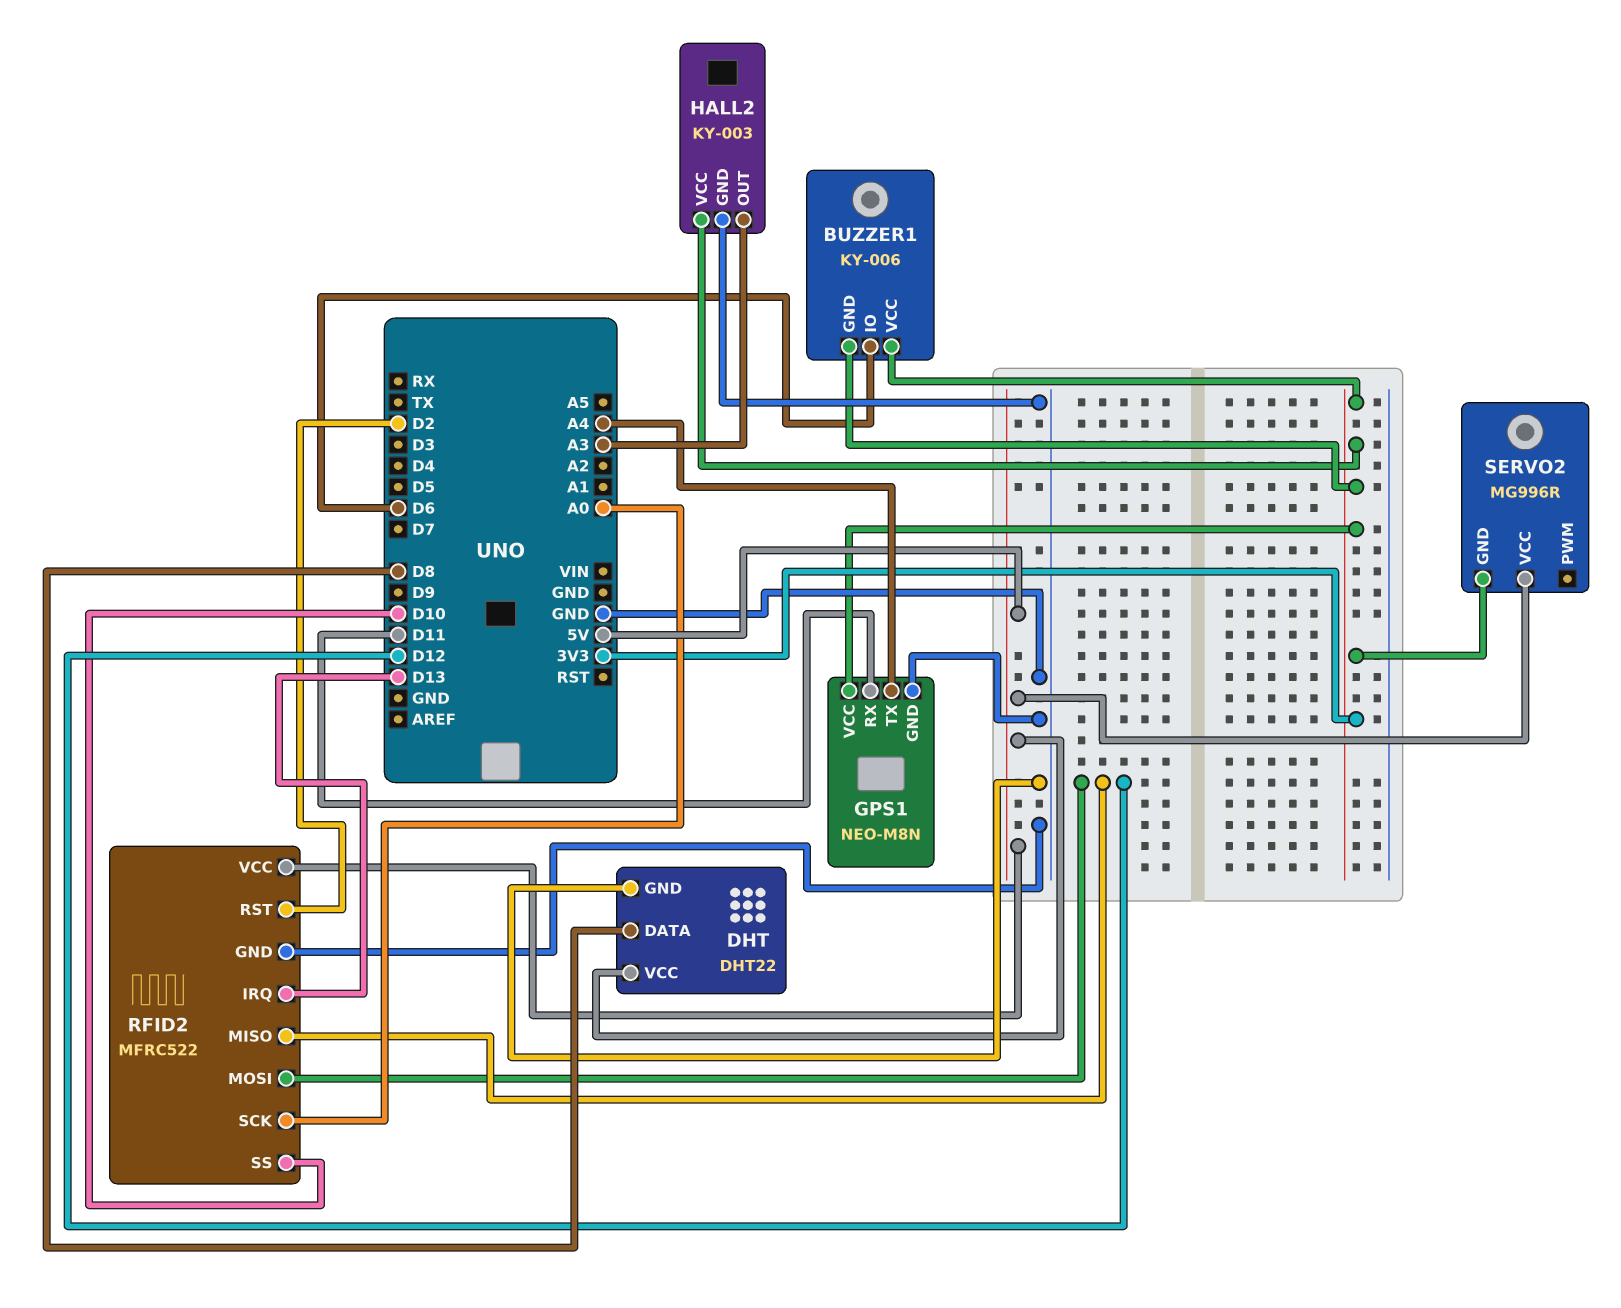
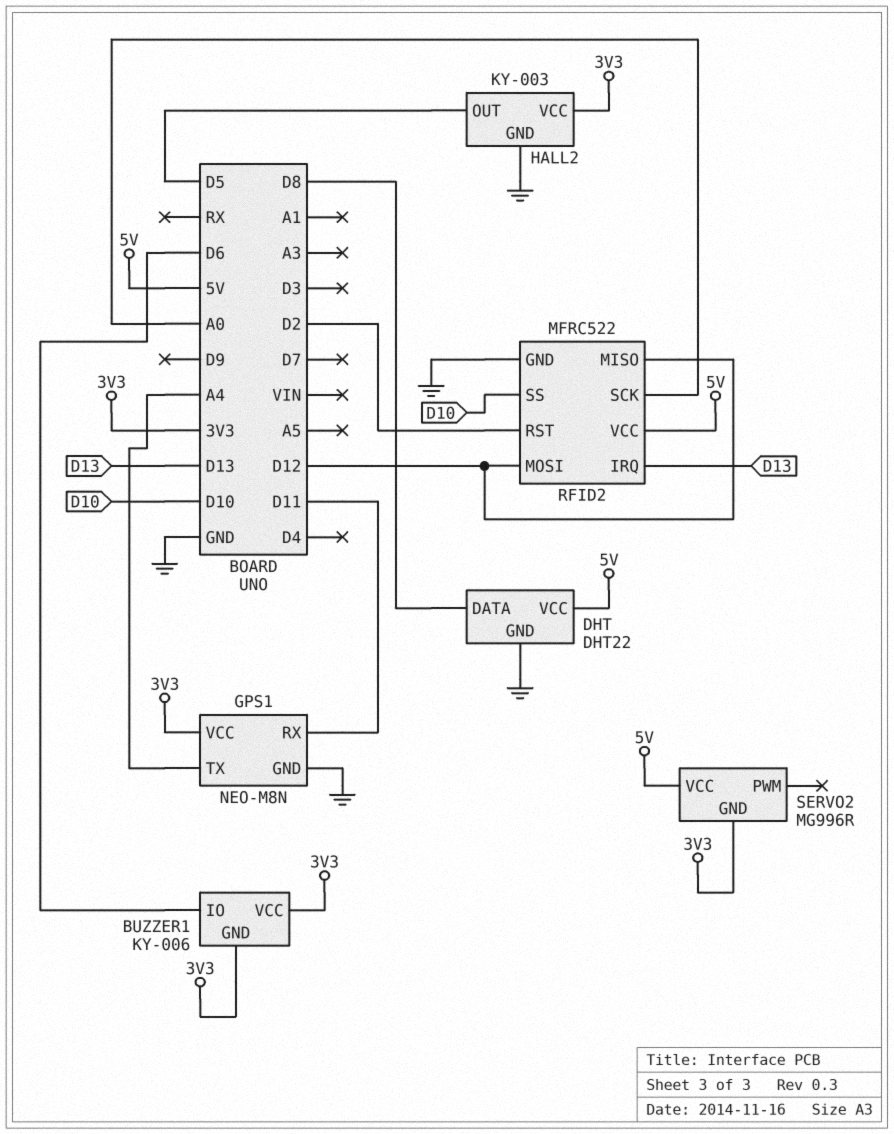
HALL2 pin OUT: A3 -> D5

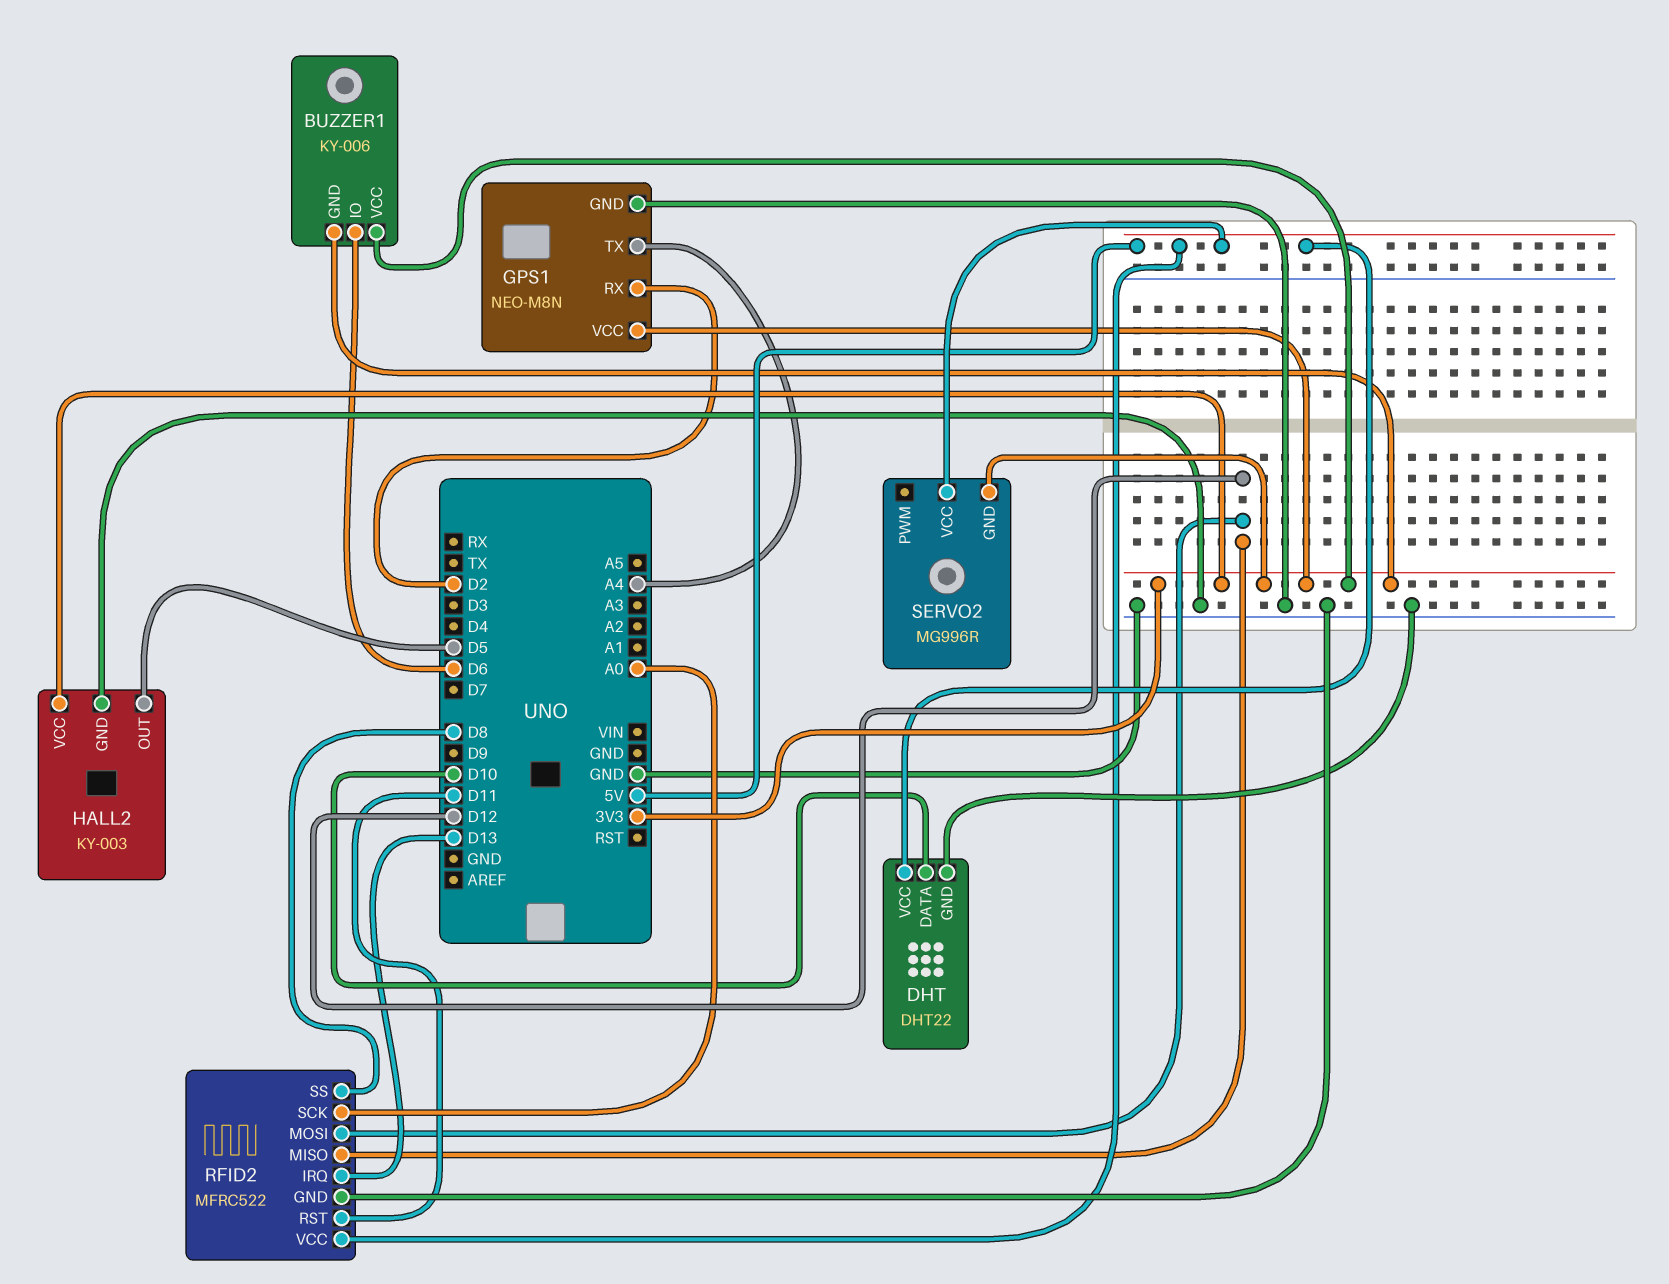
DHT pin DATA: D8 -> D10
GPS1 pin RX: D11 -> D2
RFID2 pin RST: D2 -> D11
RFID2 pin SS: D10 -> D8

